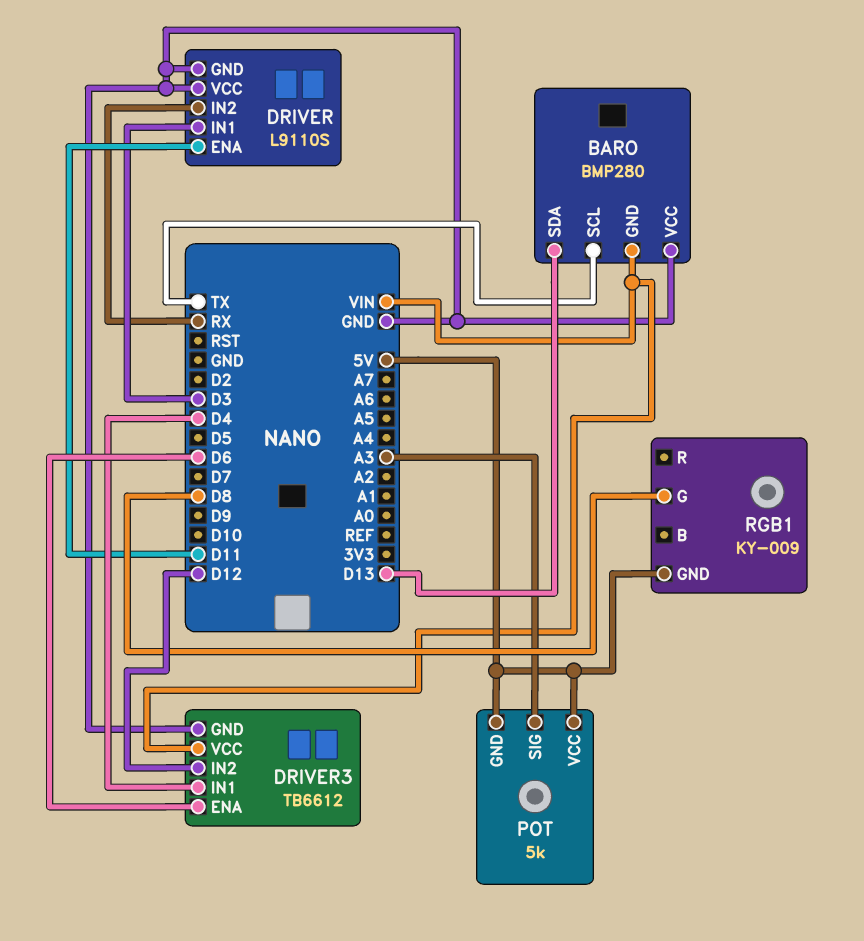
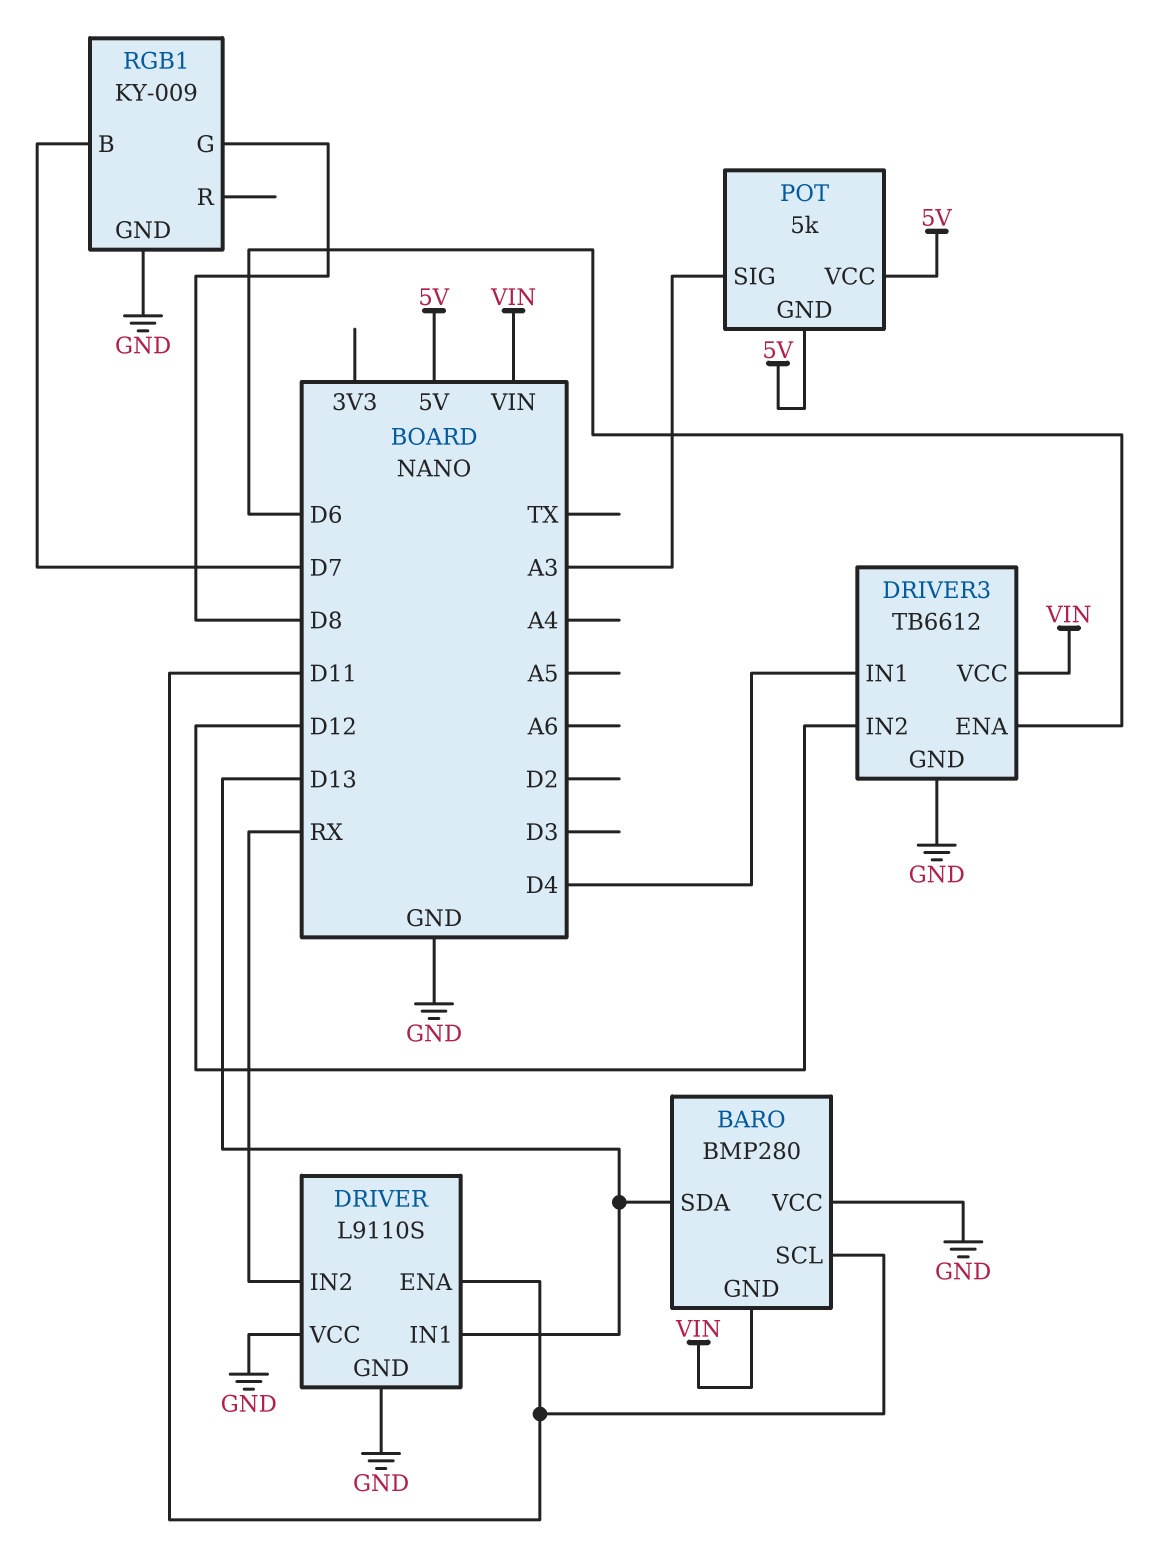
BARO pin SCL: TX -> D11
DRIVER pin IN1: D3 -> D13
RGB1 pin B: none -> D7
RGB1 pin GND: 5V -> GND

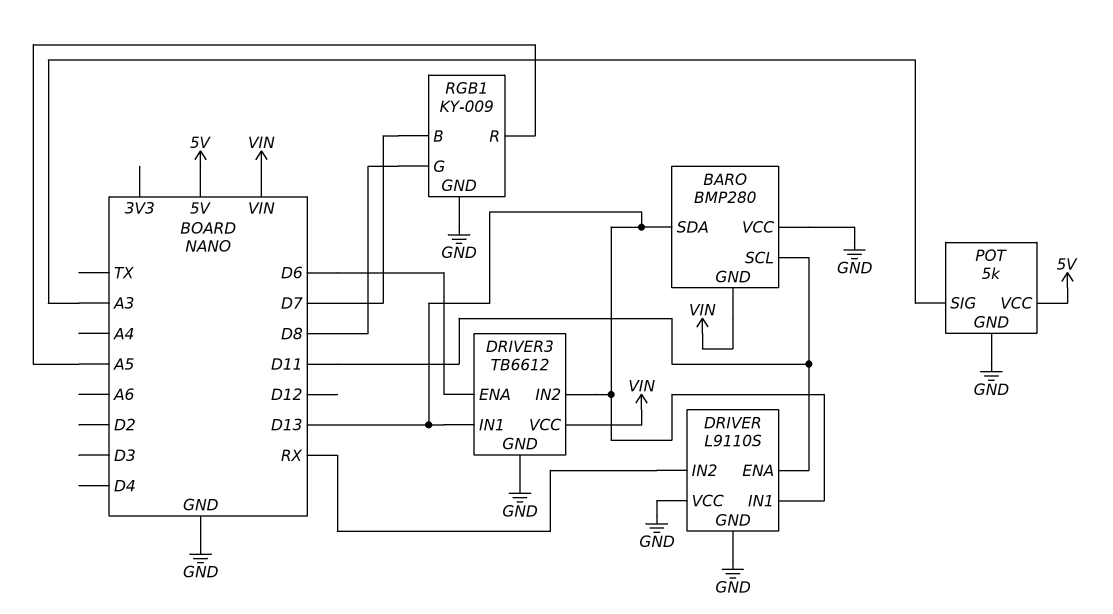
DRIVER3 pin IN1: D4 -> D13
DRIVER3 pin IN2: D12 -> D13
POT pin GND: 5V -> GND
RGB1 pin R: none -> A5

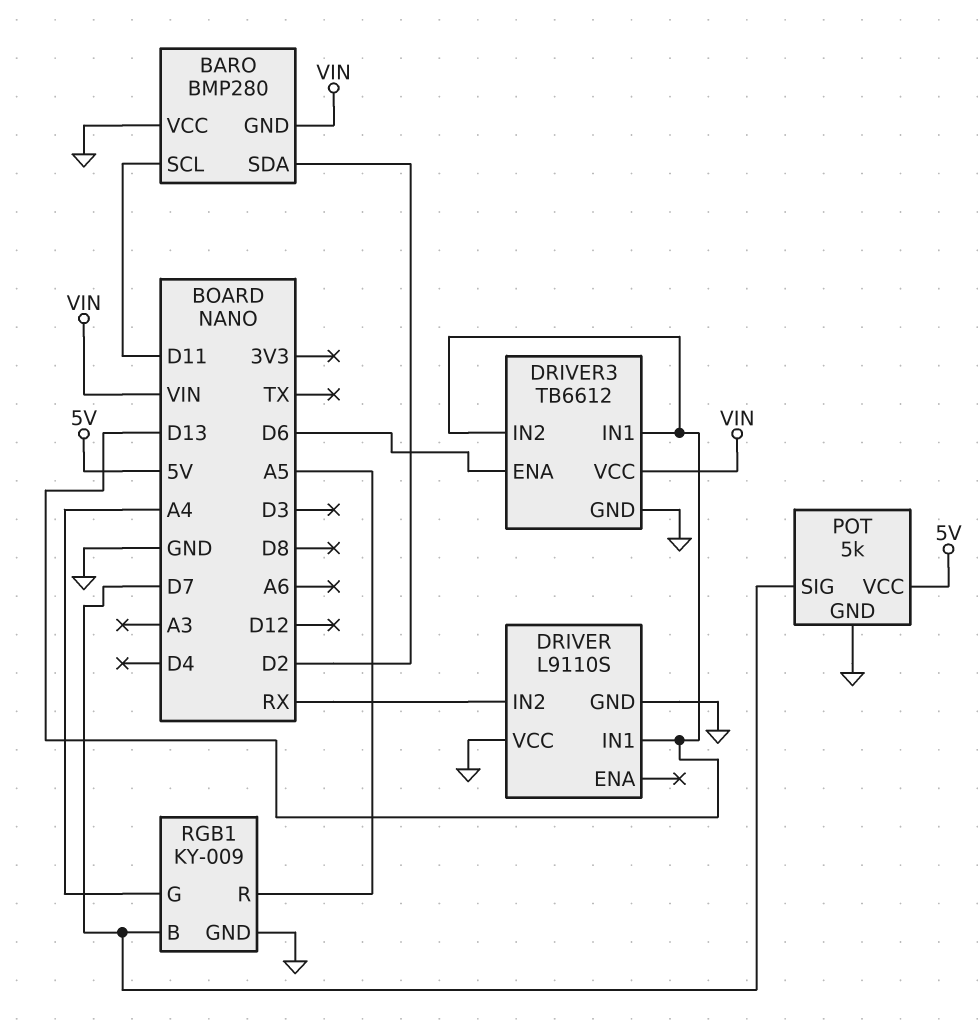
BARO pin SDA: D13 -> D2
DRIVER pin ENA: D11 -> none
POT pin SIG: A3 -> D7
RGB1 pin G: D8 -> A4

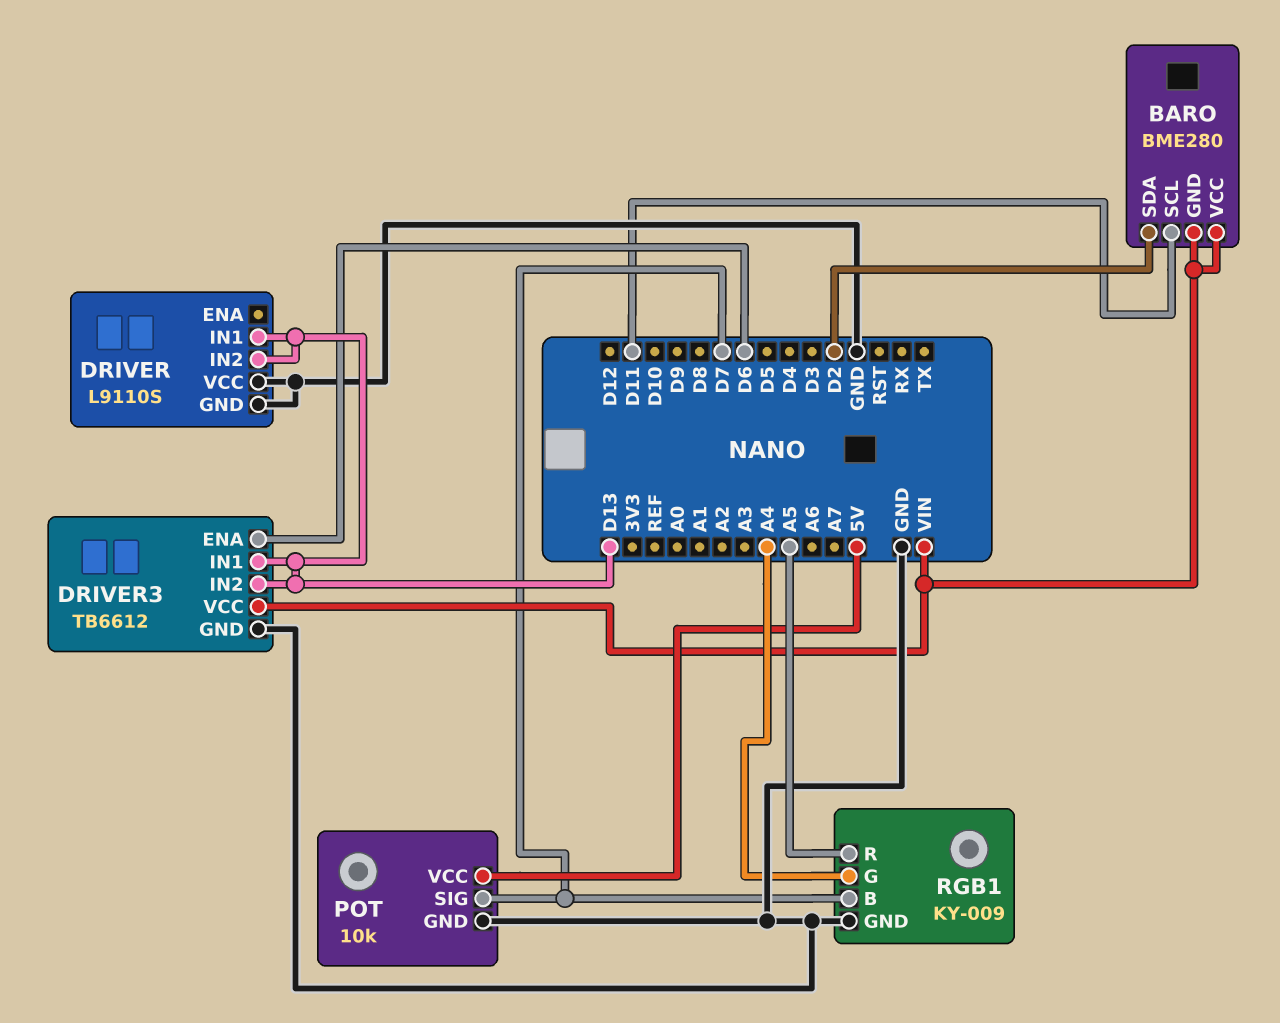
BARO: BMP280 -> BME280
BARO pin VCC: GND -> VIN
DRIVER pin IN2: RX -> D13
POT: 5k -> 10k

